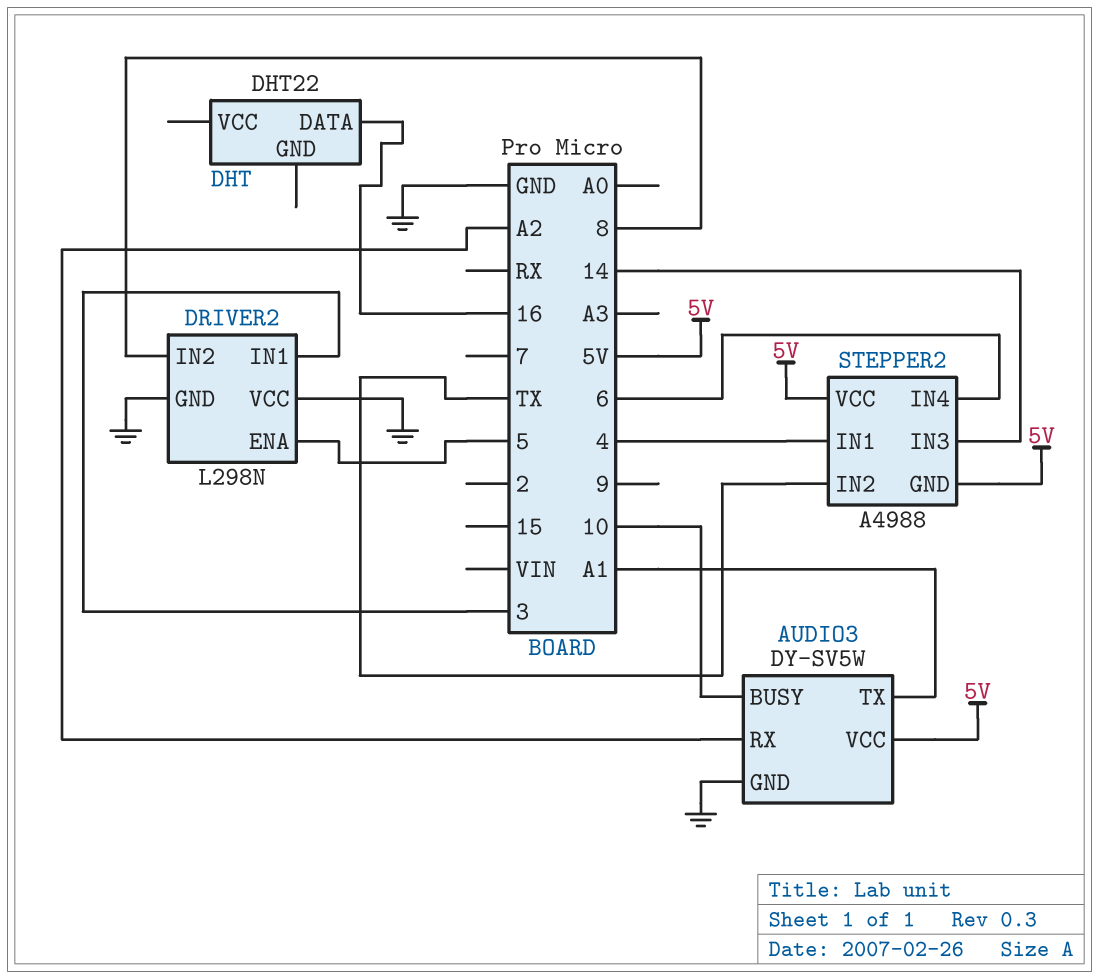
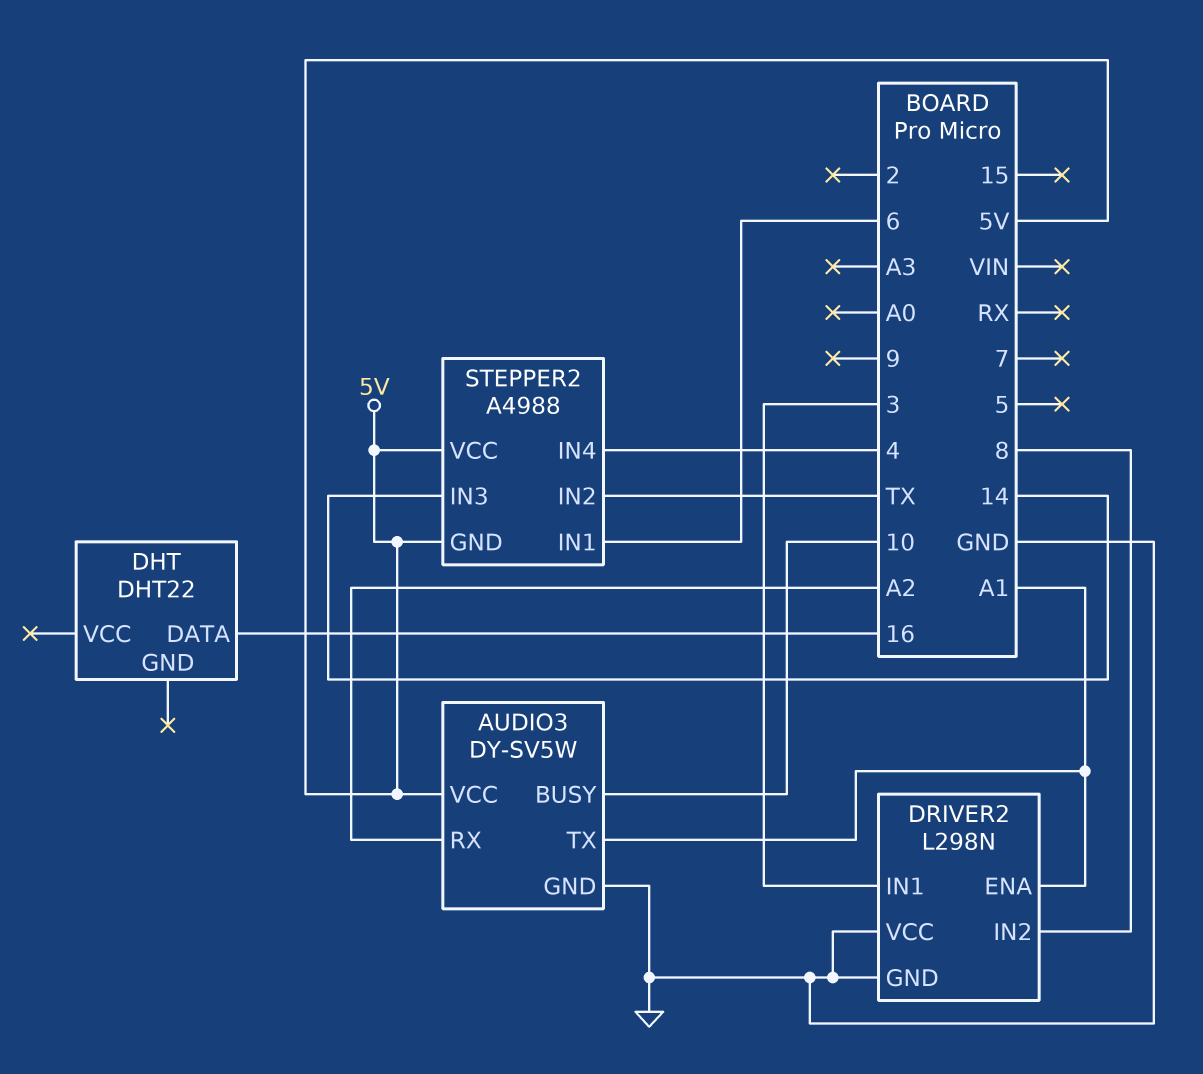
DRIVER2 pin ENA: 5 -> A1
STEPPER2 pin IN1: 4 -> 6
STEPPER2 pin IN4: 6 -> 4

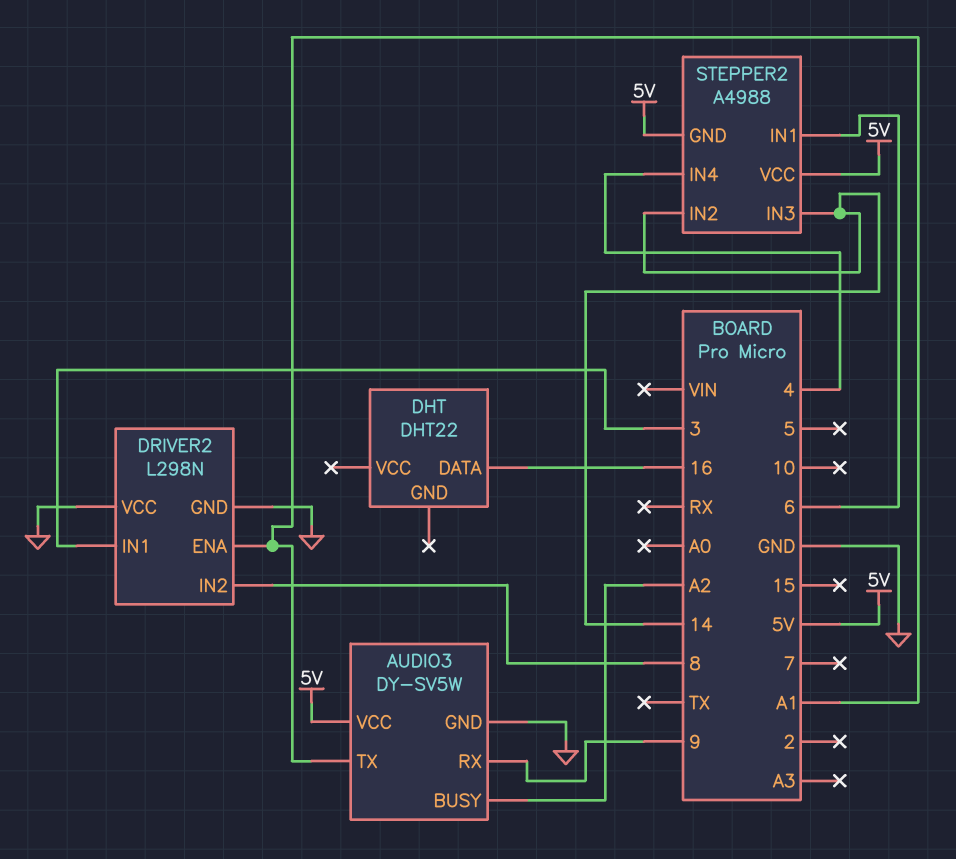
AUDIO3 pin BUSY: 10 -> A2
AUDIO3 pin RX: A2 -> 9
STEPPER2 pin IN2: TX -> 14

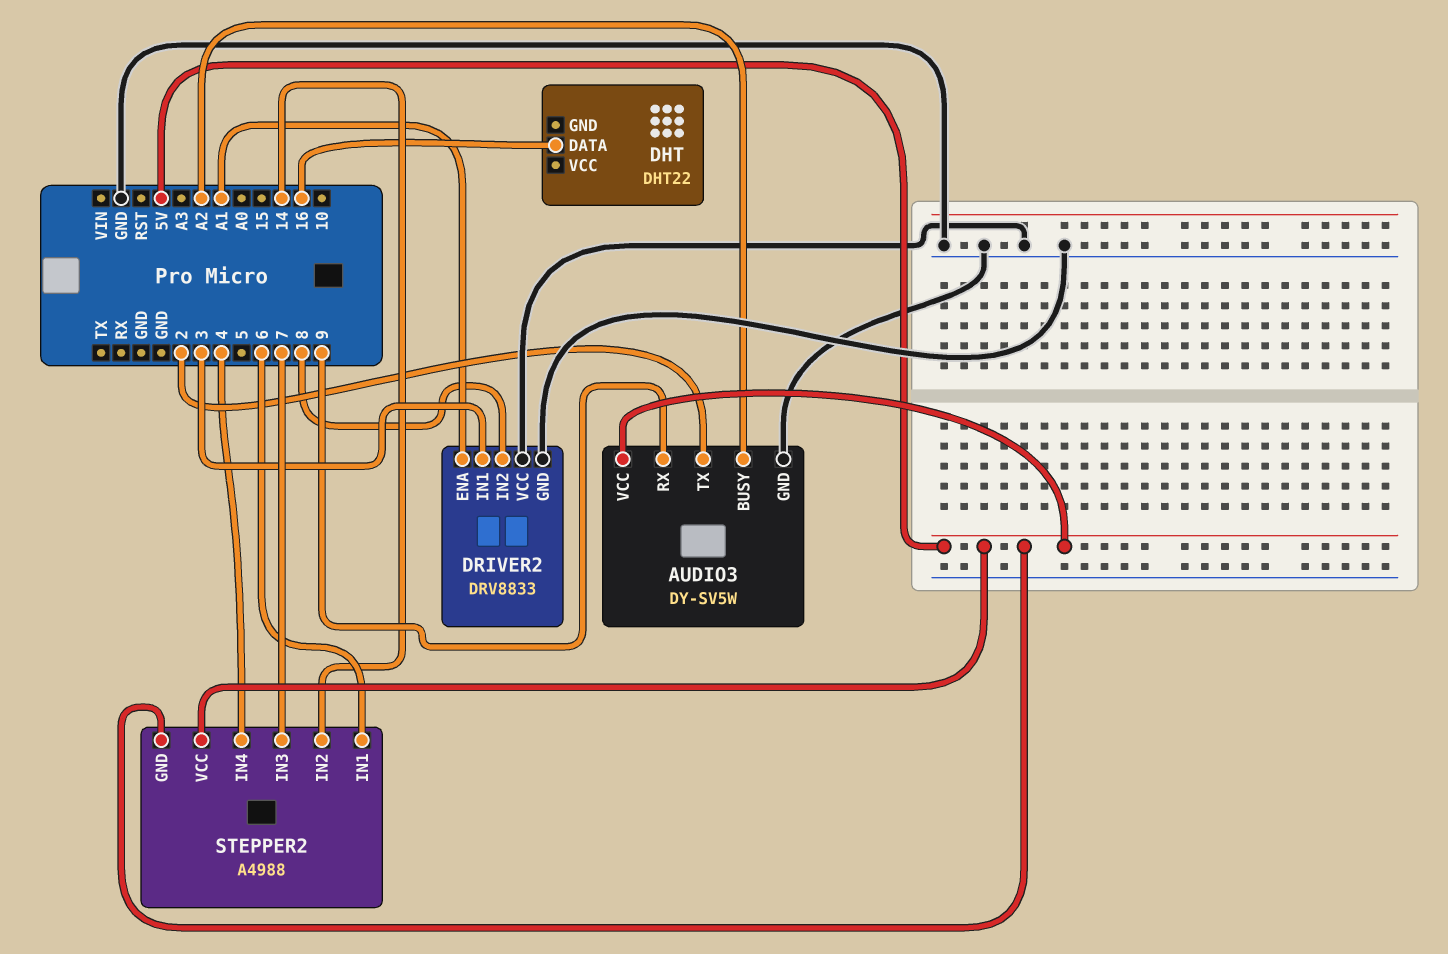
AUDIO3 pin TX: A1 -> 2
DRIVER2: L298N -> DRV8833
STEPPER2 pin IN3: 14 -> 7

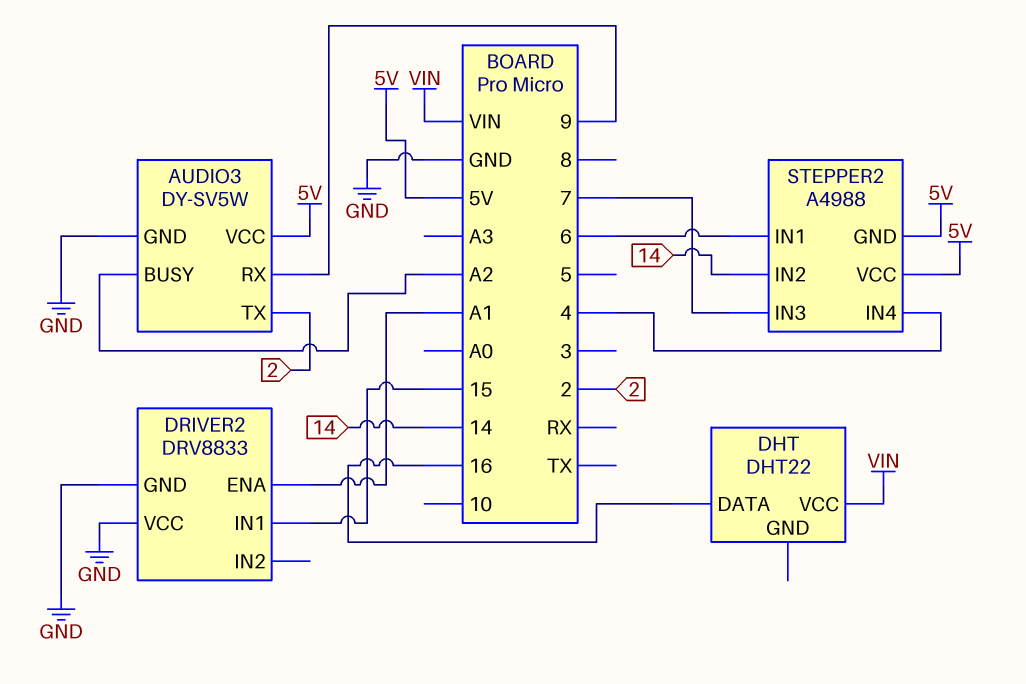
DHT pin VCC: none -> VIN
DRIVER2 pin IN1: 3 -> 15
DRIVER2 pin IN2: 8 -> none

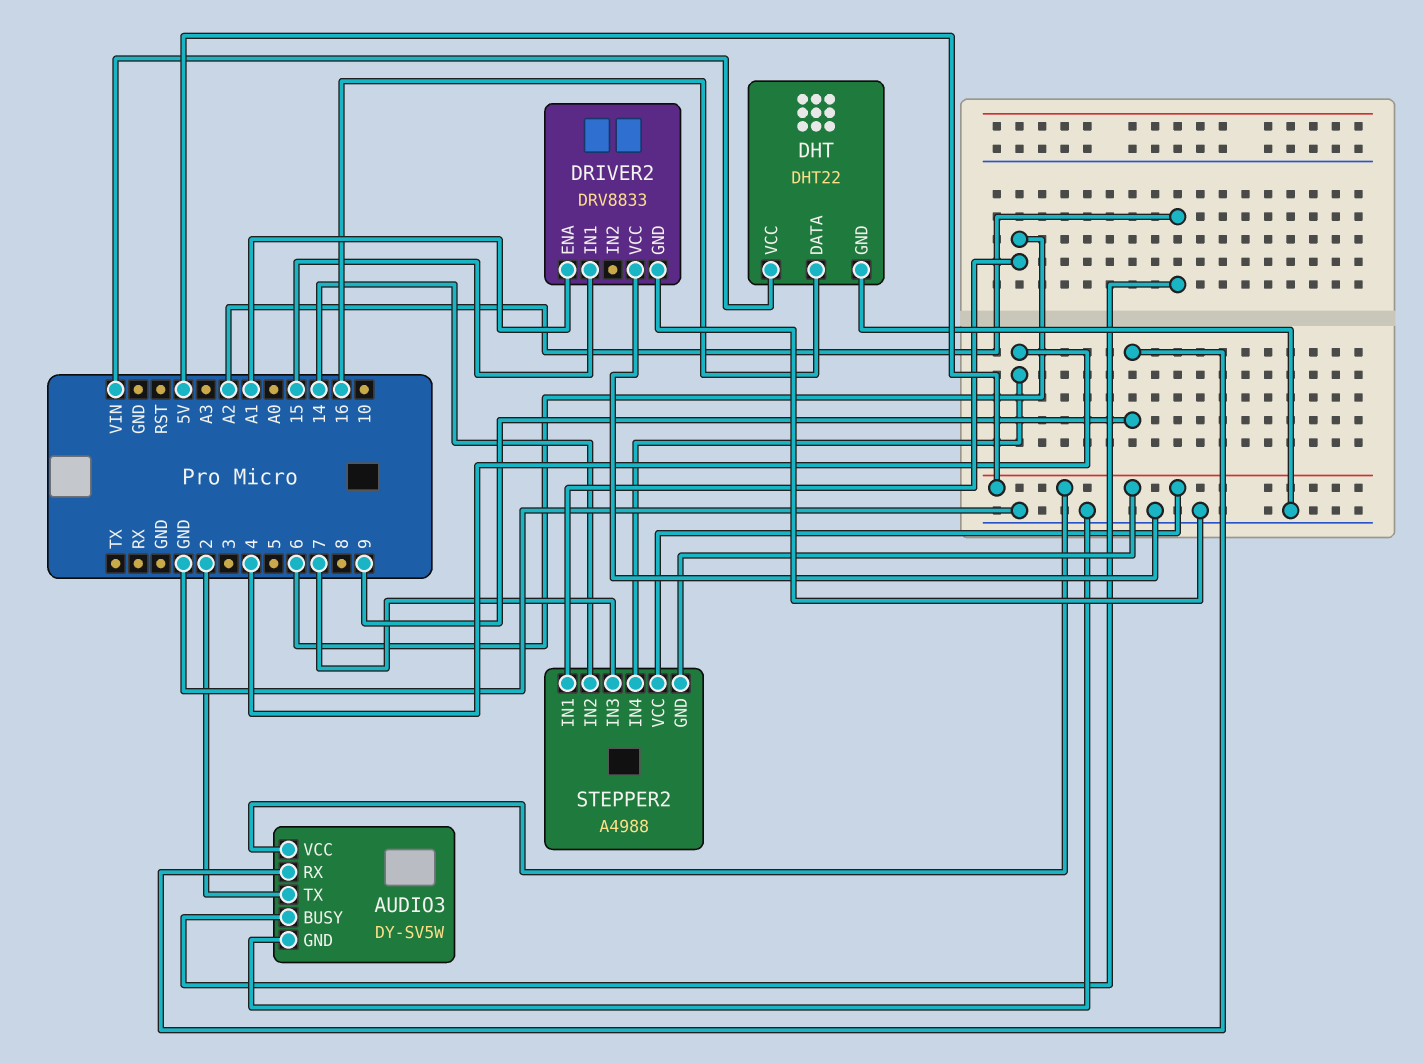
DHT pin GND: none -> GND

